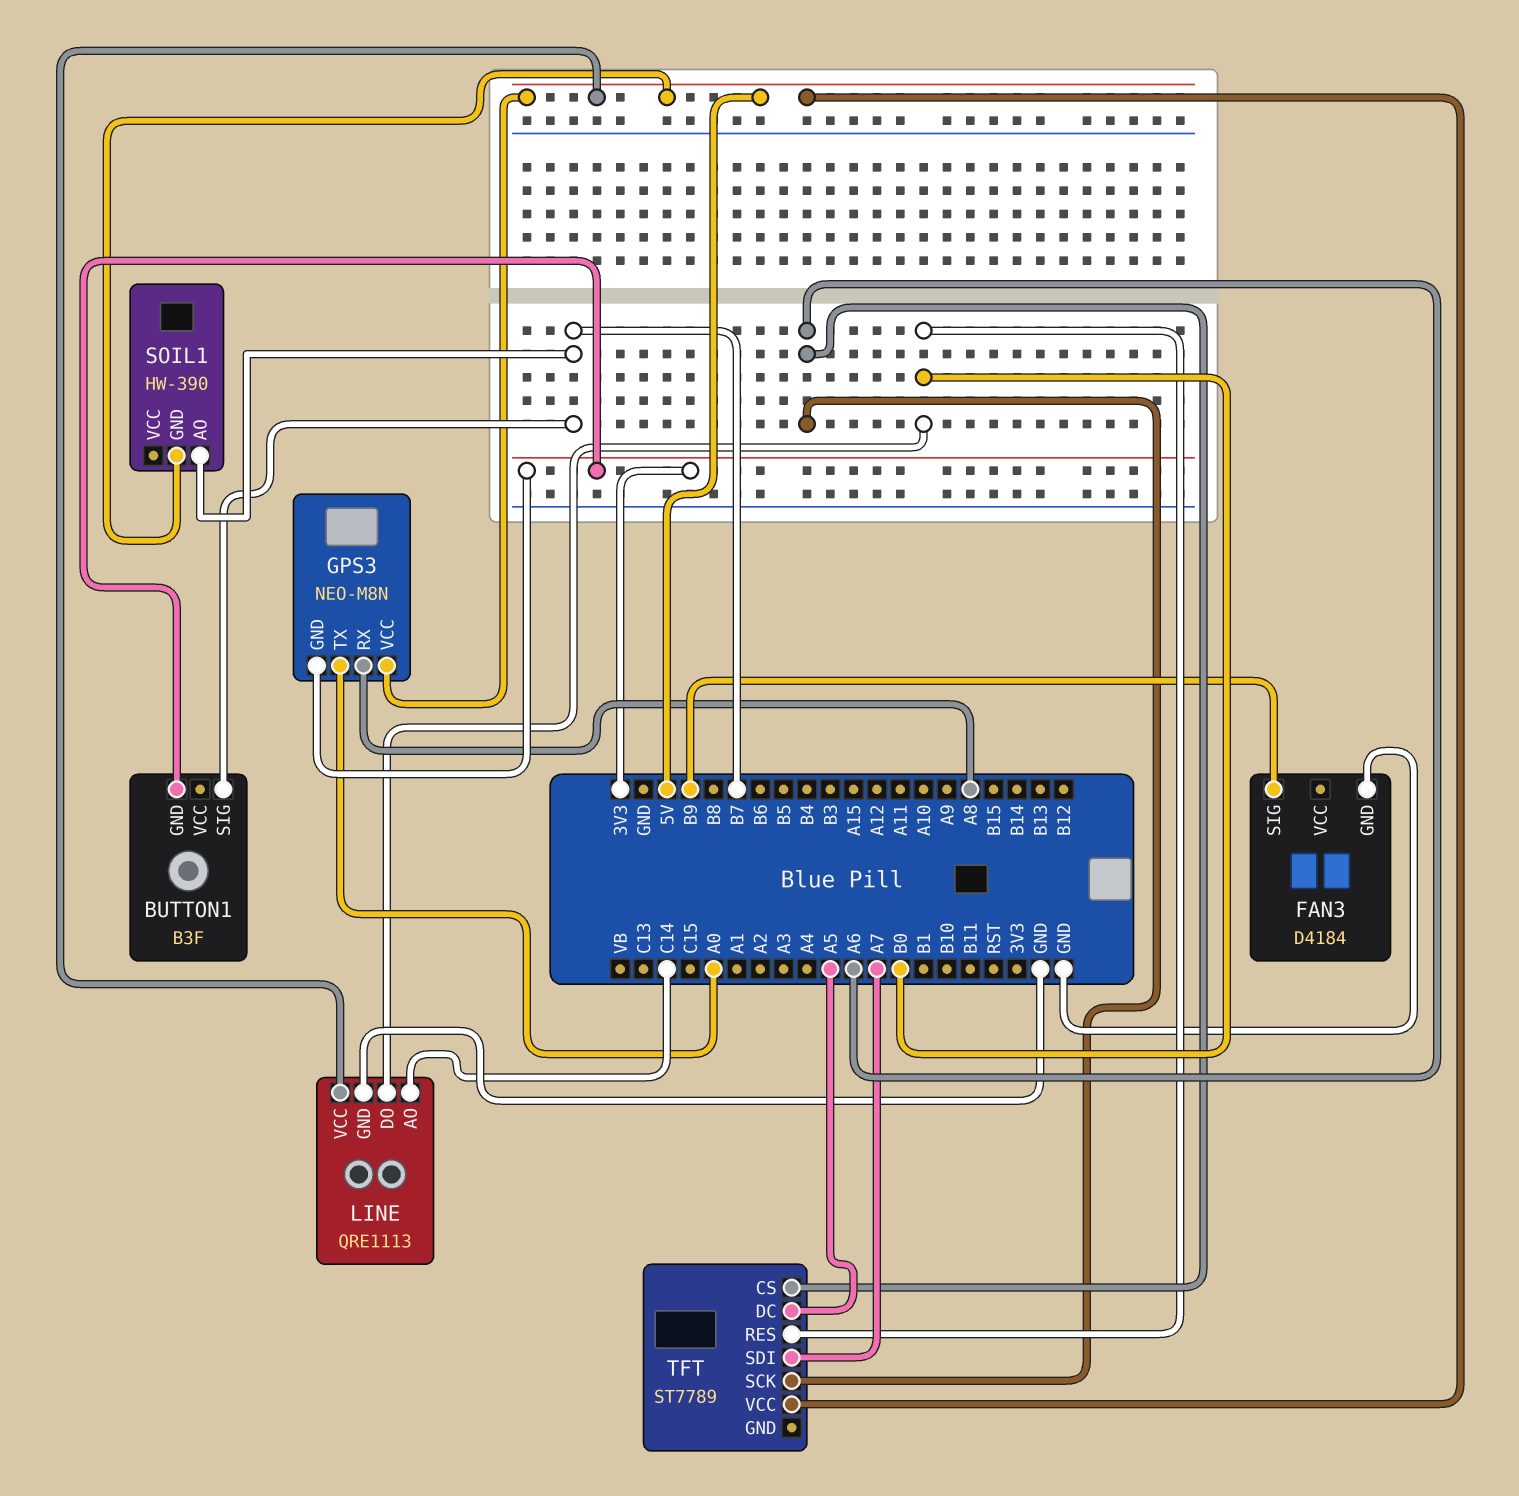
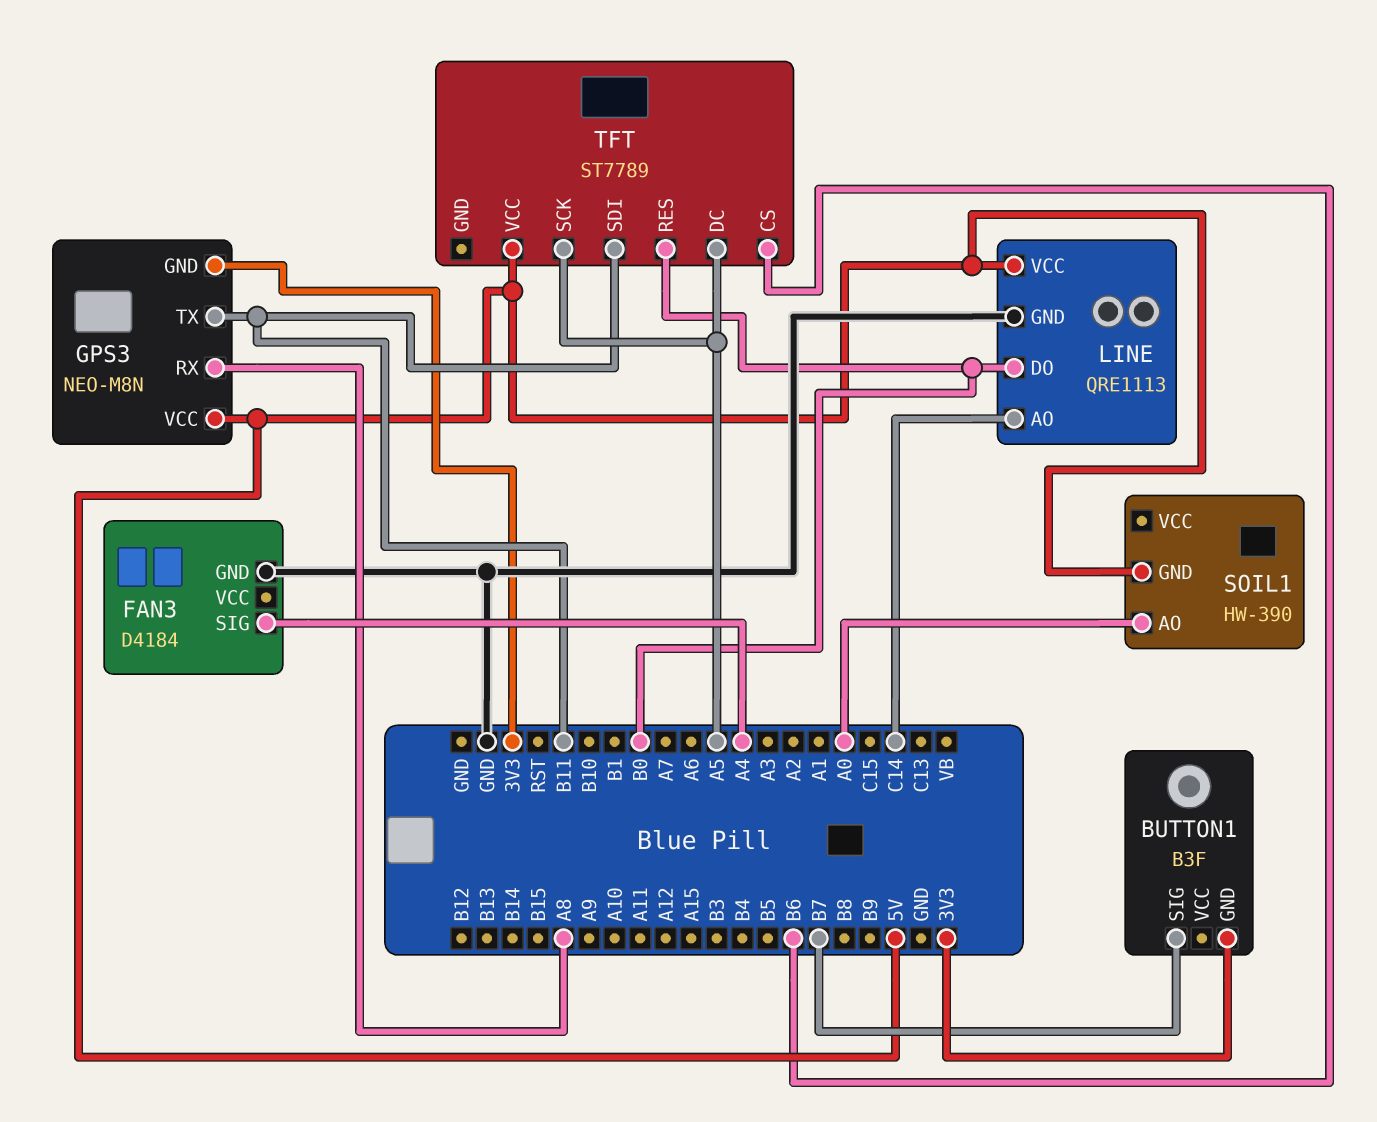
FAN3 pin SIG: B9 -> A4
GPS3 pin TX: A0 -> B11
SOIL1 pin AO: B7 -> A0
TFT pin CS: A6 -> B6
TFT pin SCK: A6 -> A5
TFT pin SDI: A7 -> B11

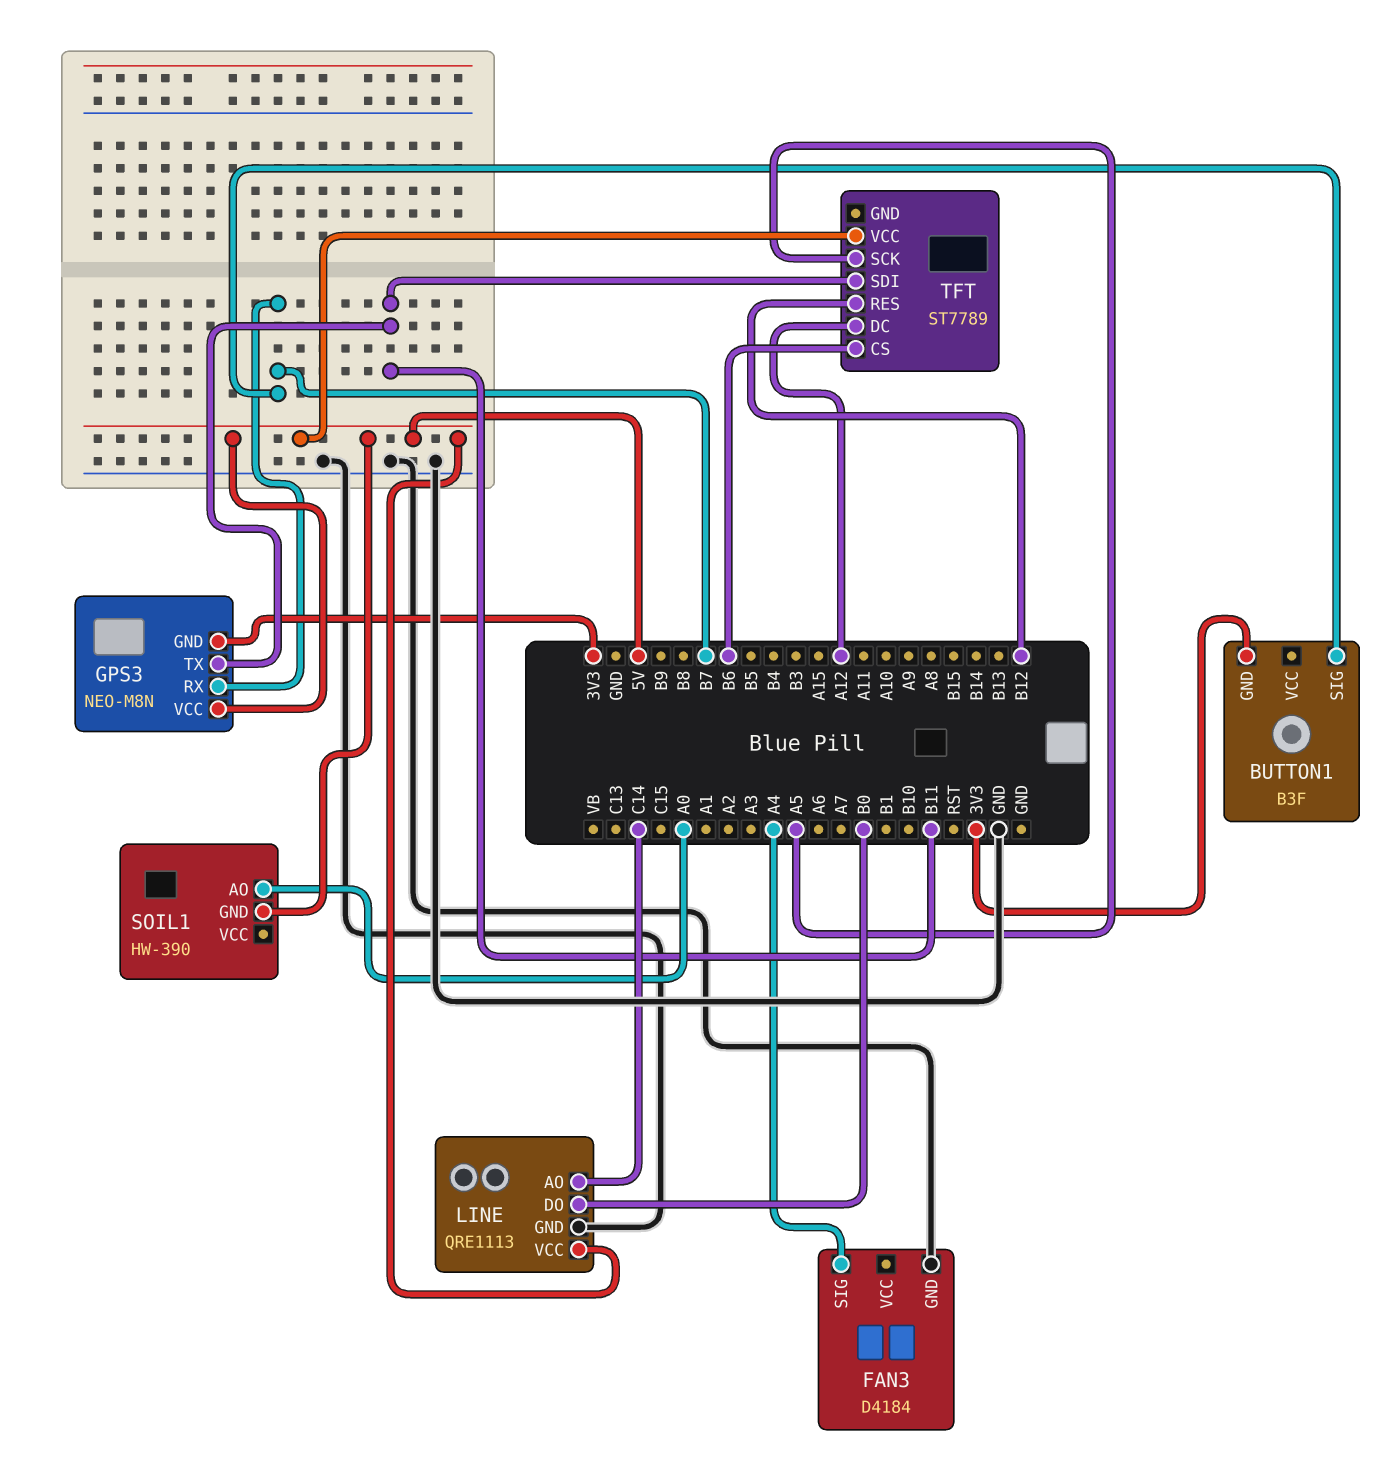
GPS3 pin RX: A8 -> B7
TFT pin DC: A5 -> A12
TFT pin RES: B0 -> B12

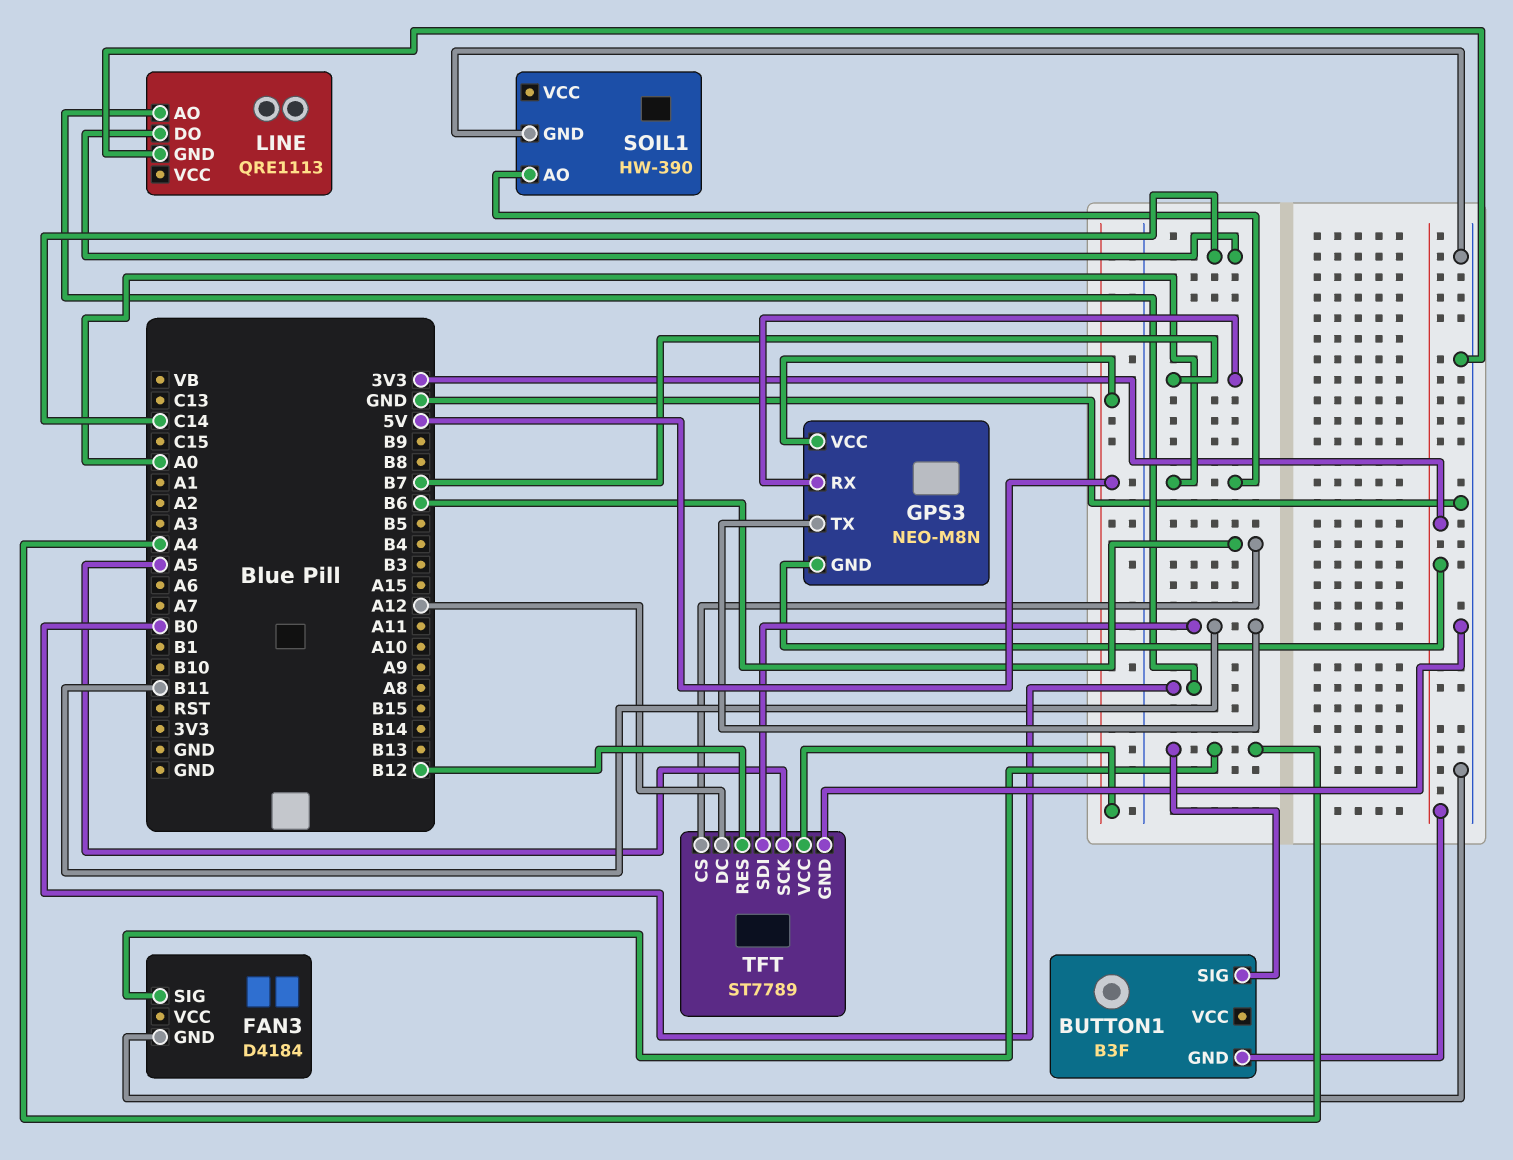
BUTTON1 pin SIG: B7 -> A4
LINE pin AO: C14 -> B0
LINE pin DO: B0 -> C14
LINE pin VCC: 5V -> none
SOIL1 pin GND: 5V -> GND
TFT pin GND: none -> GND

